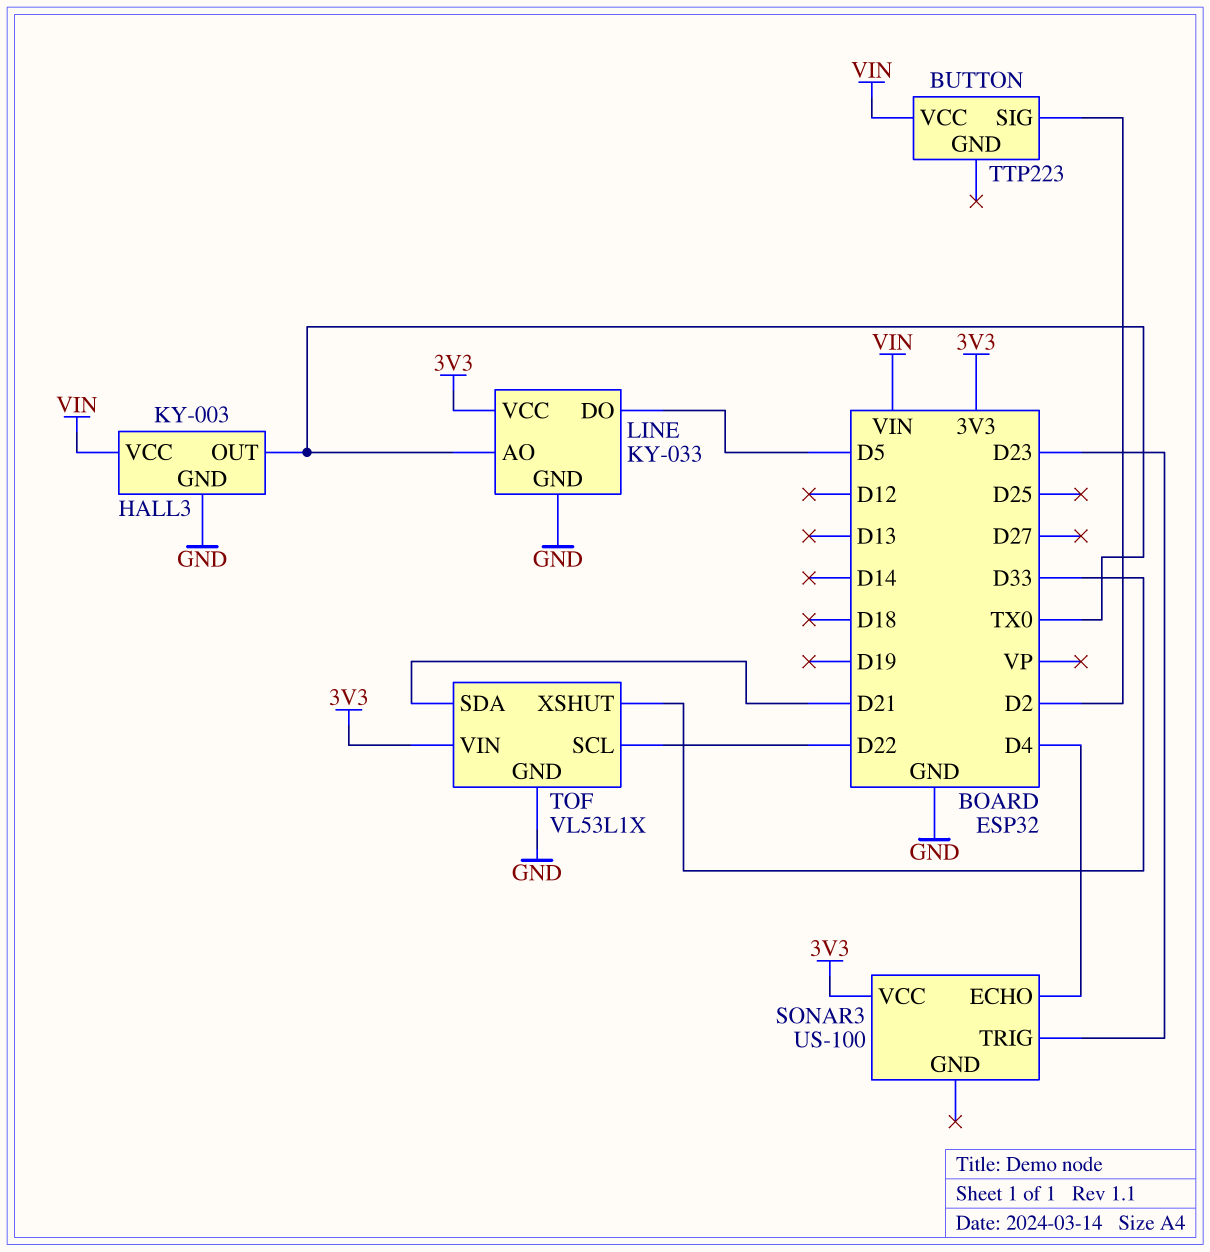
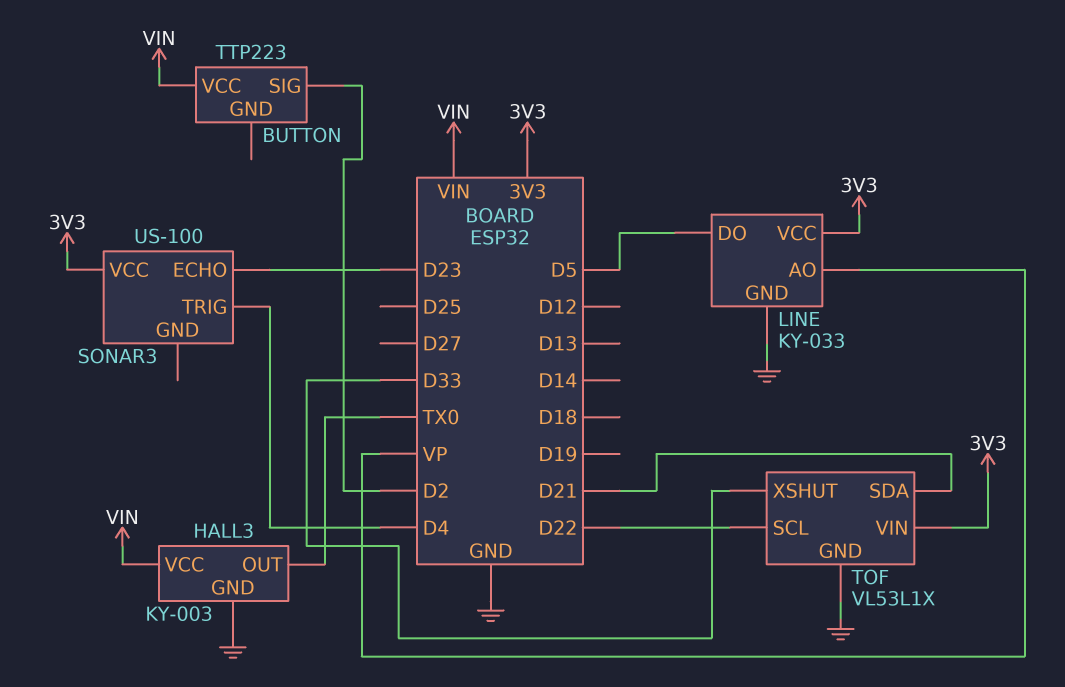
LINE pin AO: TX0 -> VP
SONAR3 pin ECHO: D4 -> D23
SONAR3 pin TRIG: D23 -> D4

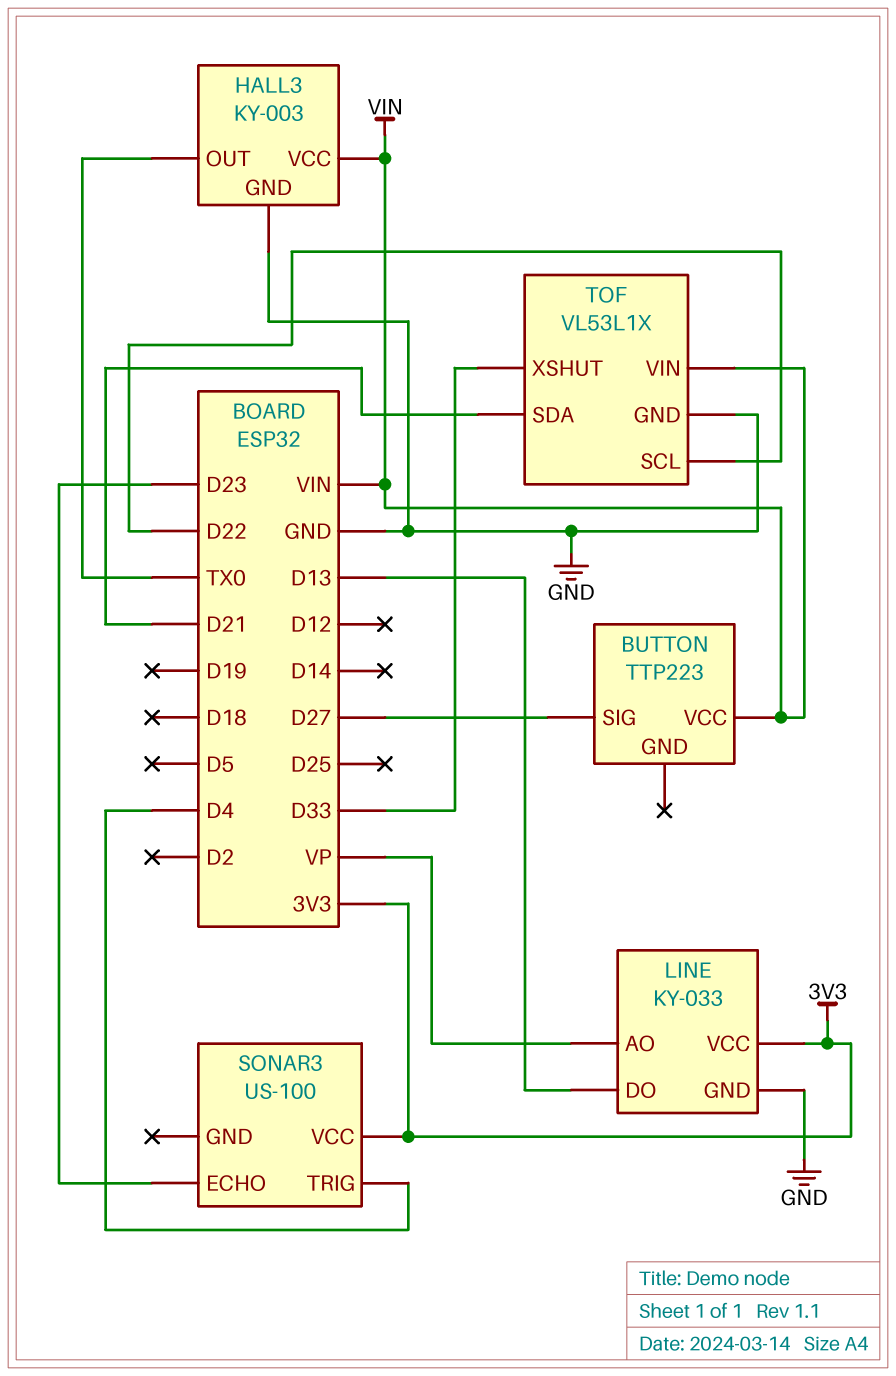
BUTTON pin SIG: D2 -> D27
LINE pin DO: D5 -> D13
TOF pin VIN: 3V3 -> VIN

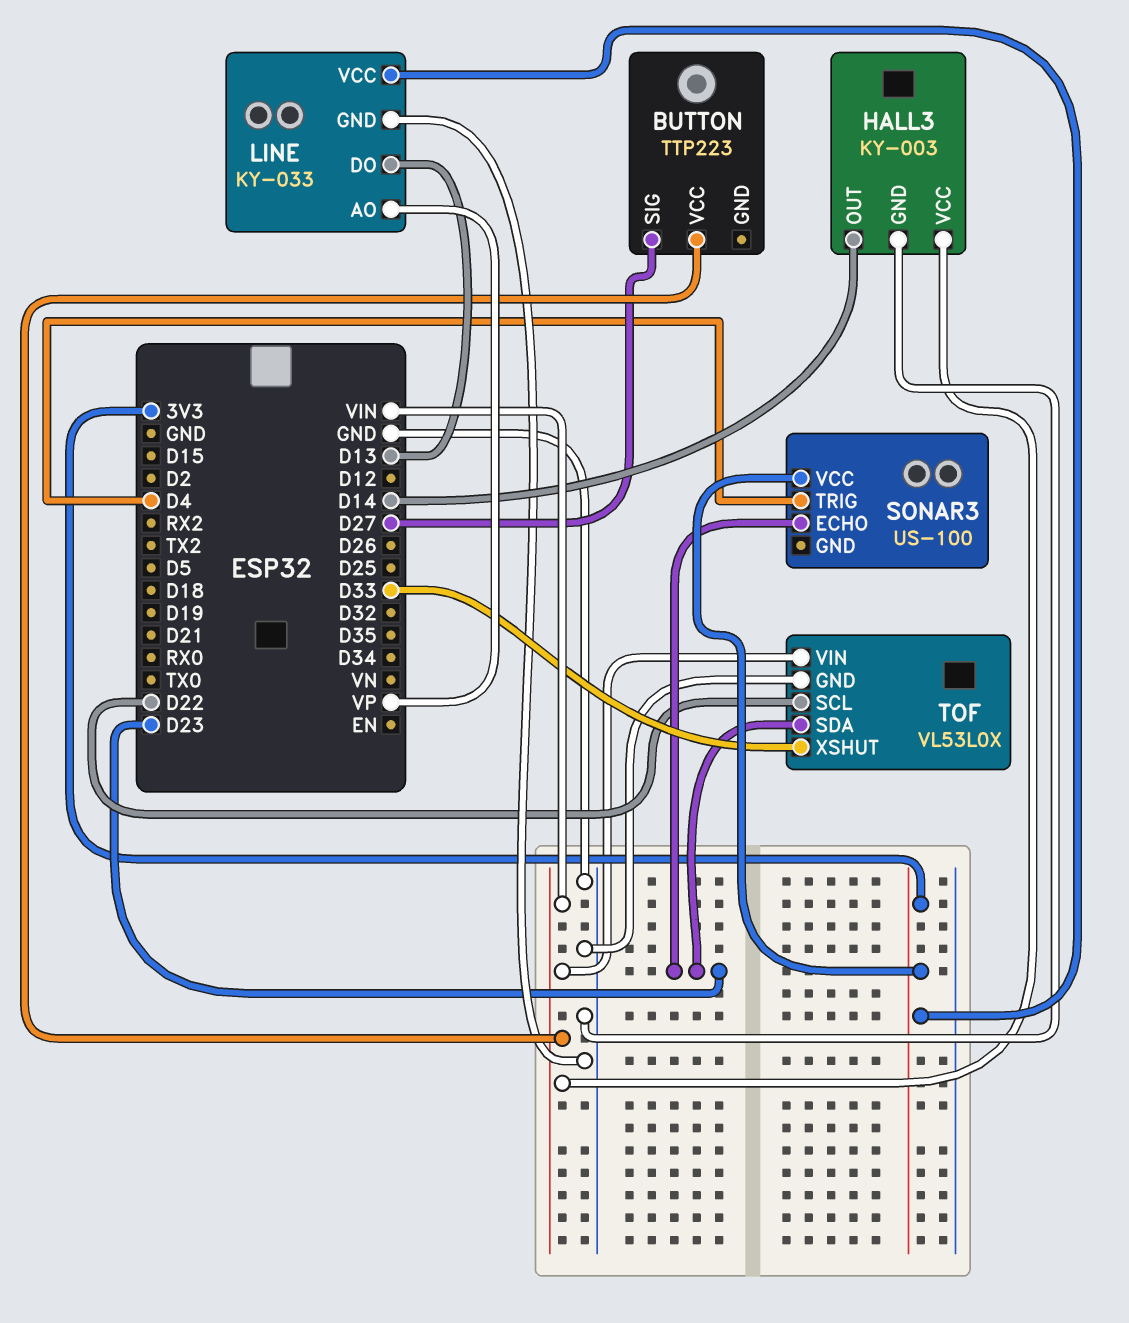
HALL3 pin OUT: TX0 -> D14
TOF: VL53L1X -> VL53L0X
TOF pin SDA: D21 -> D23

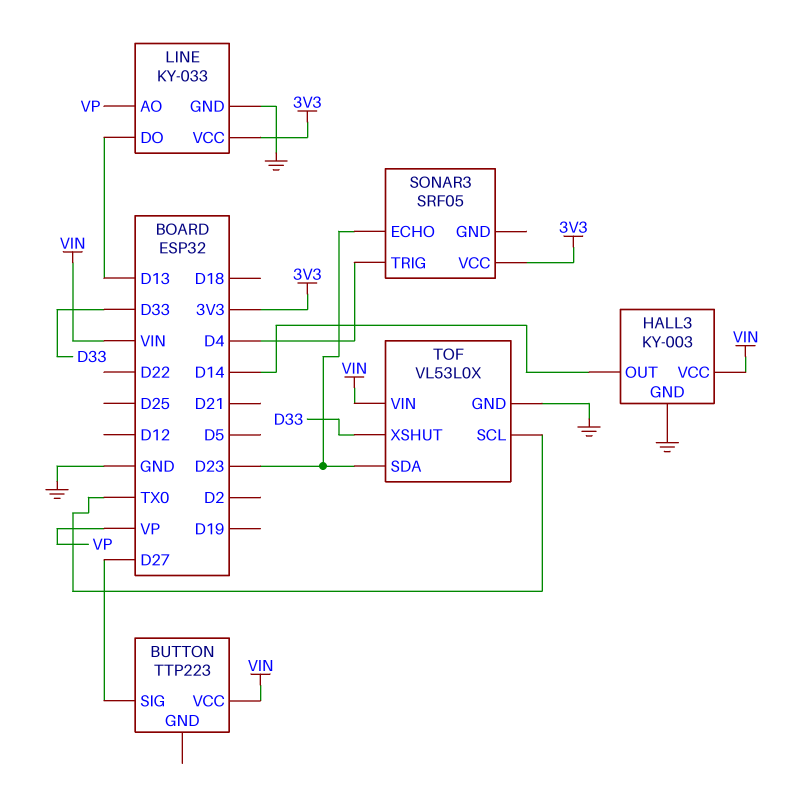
SONAR3: US-100 -> SRF05
TOF pin SCL: D22 -> TX0

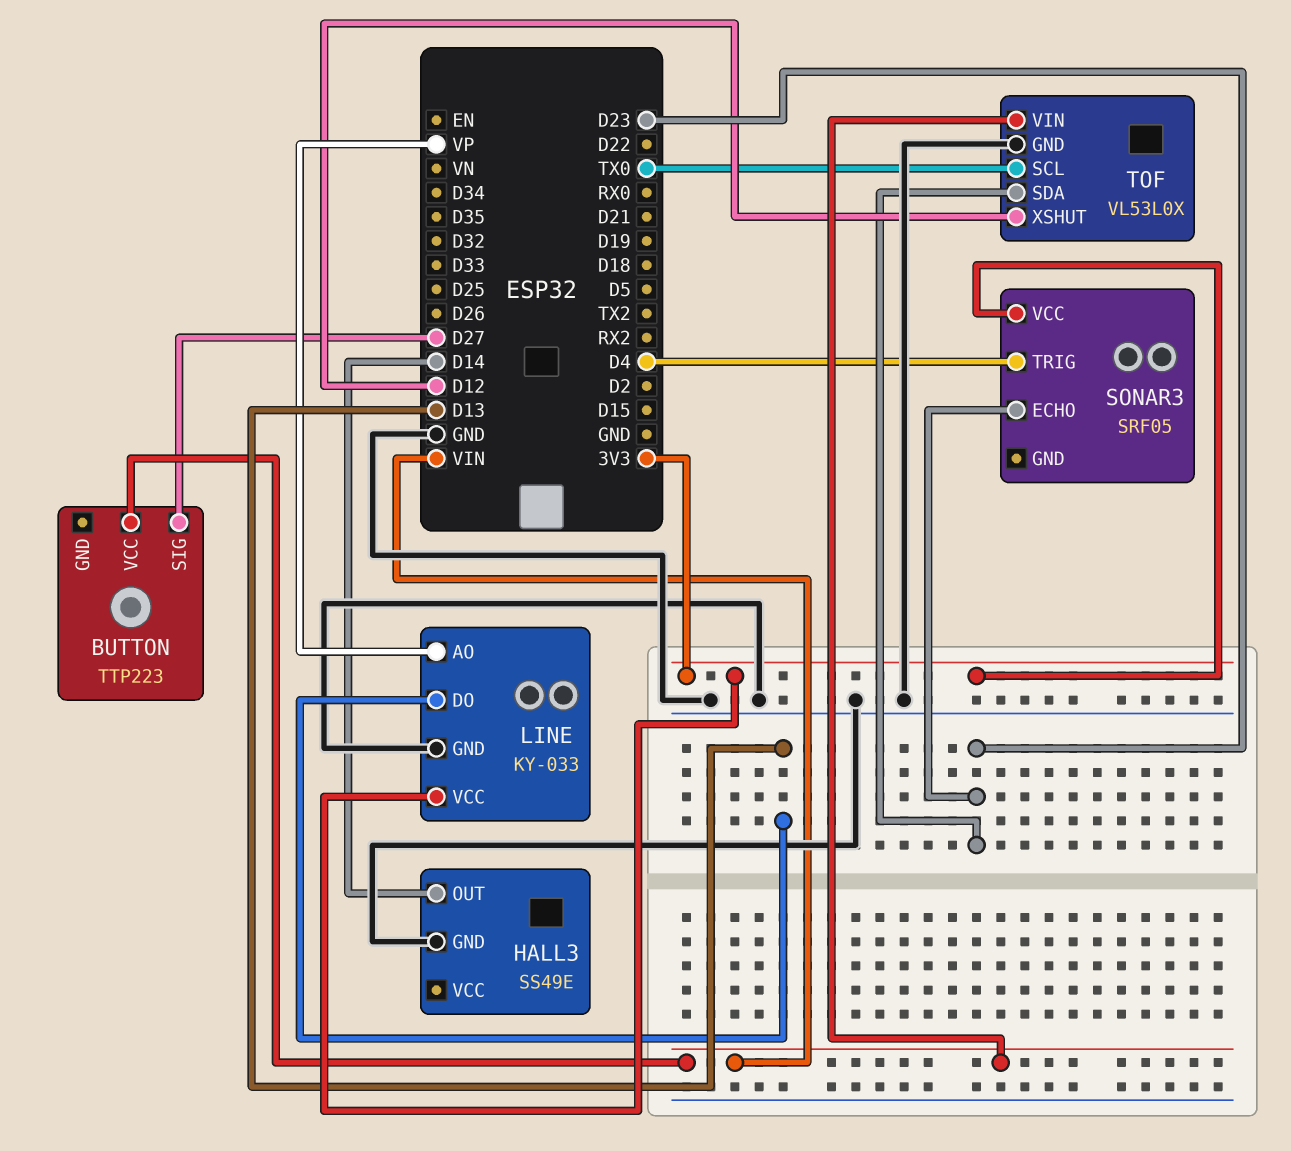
HALL3: KY-003 -> SS49E
HALL3 pin VCC: VIN -> none
TOF pin XSHUT: D33 -> D12

